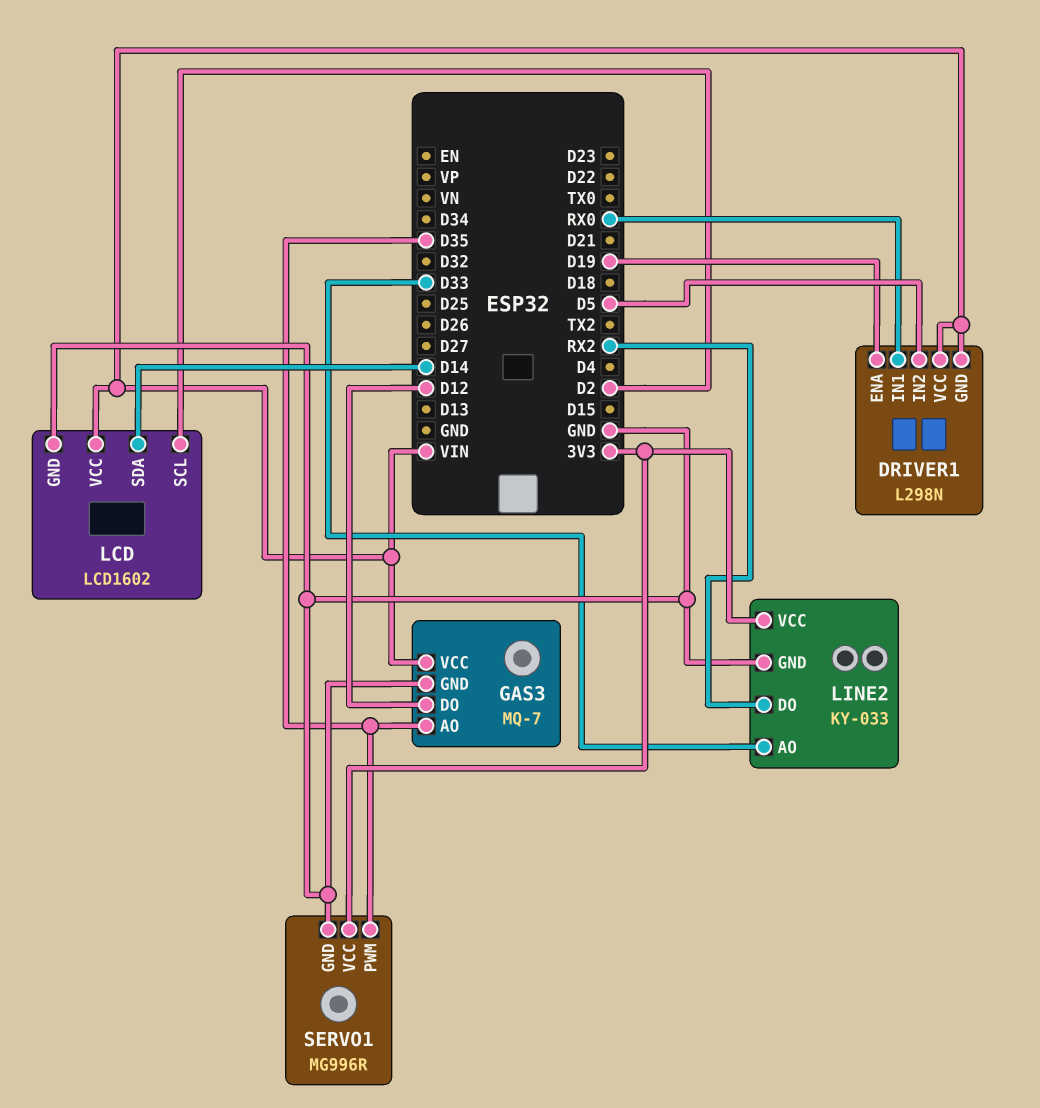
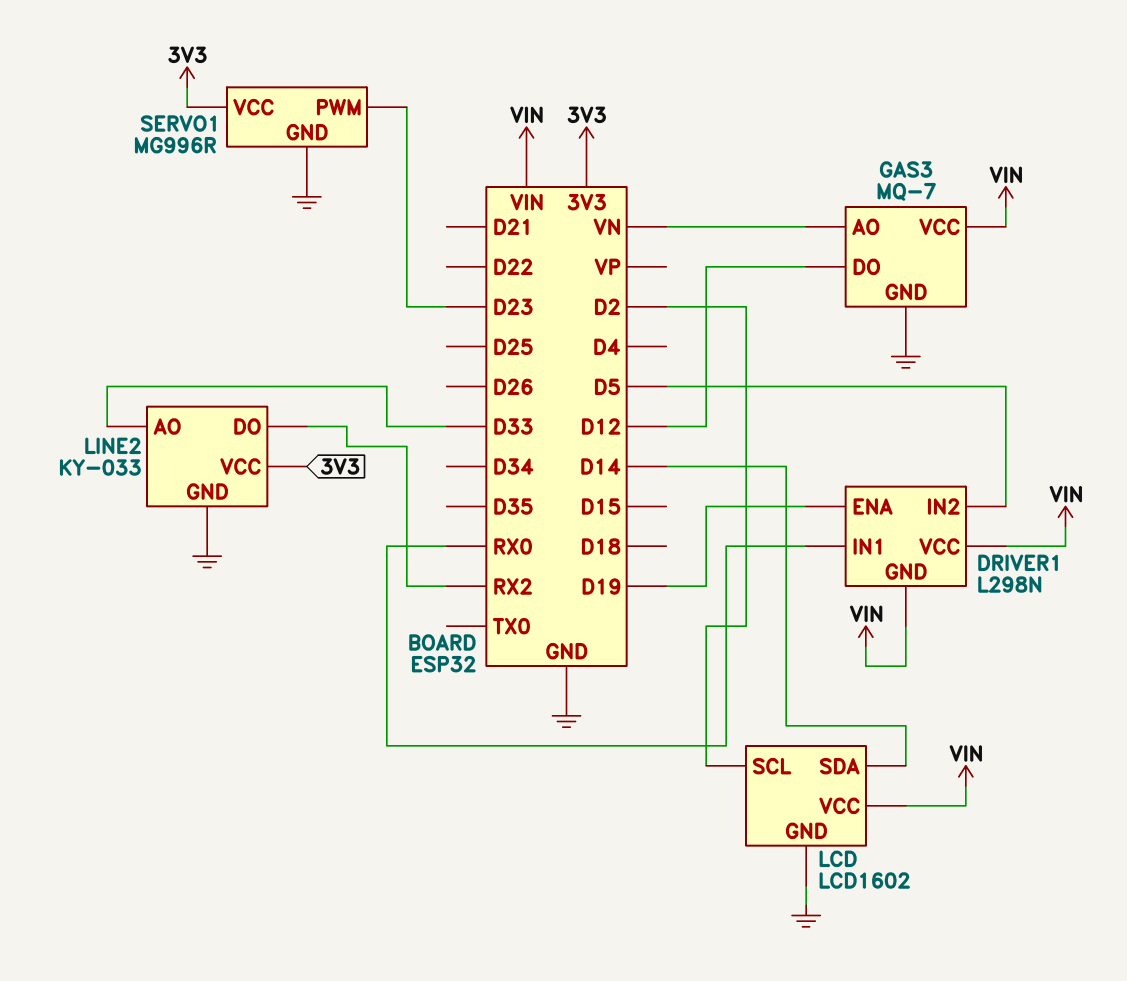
GAS3 pin AO: D35 -> VN
SERVO1 pin PWM: D35 -> D23

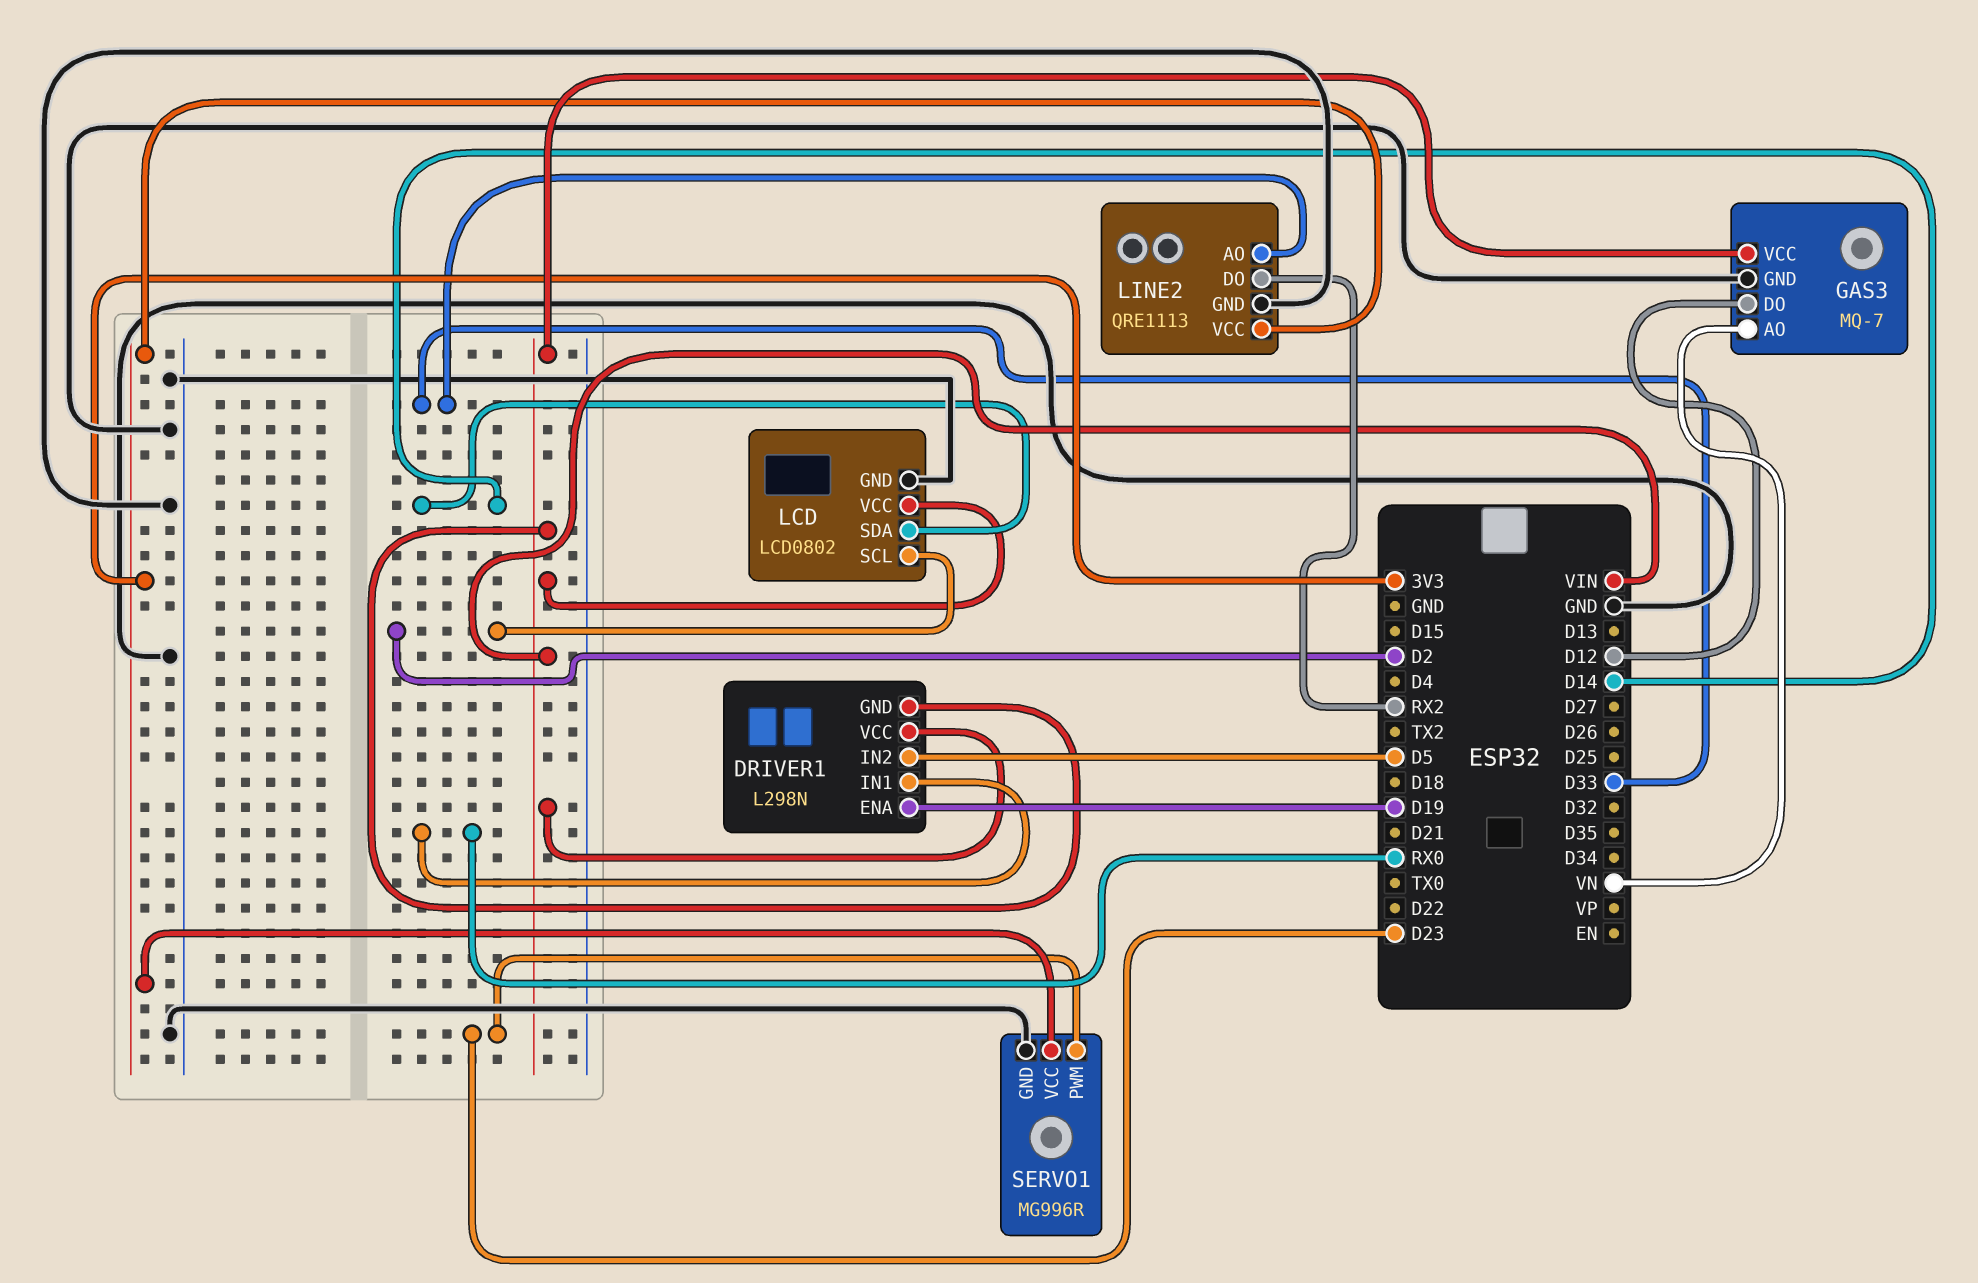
LCD: LCD1602 -> LCD0802
LINE2: KY-033 -> QRE1113

